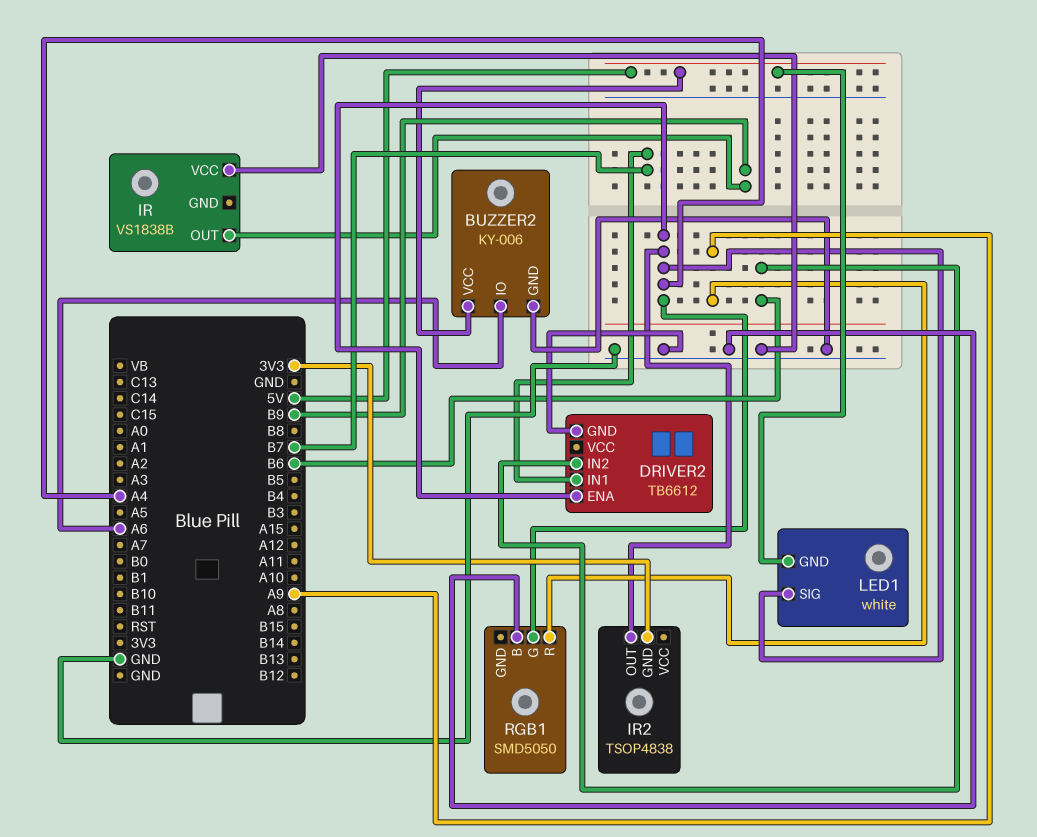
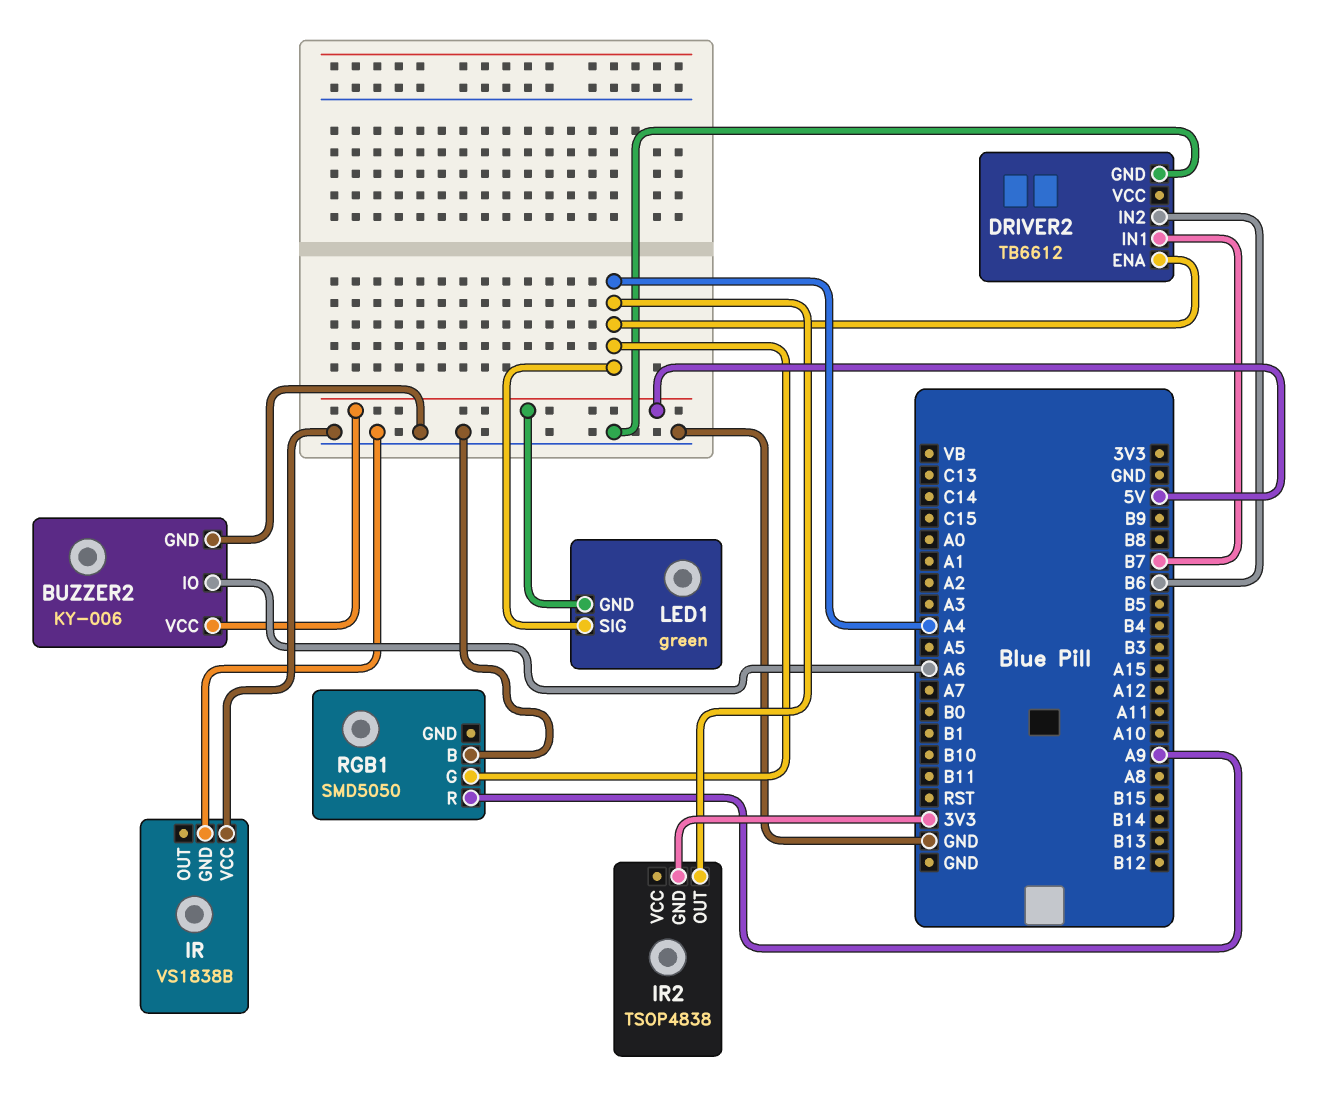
IR pin GND: none -> GND
IR pin OUT: B9 -> none
LED1: white -> green

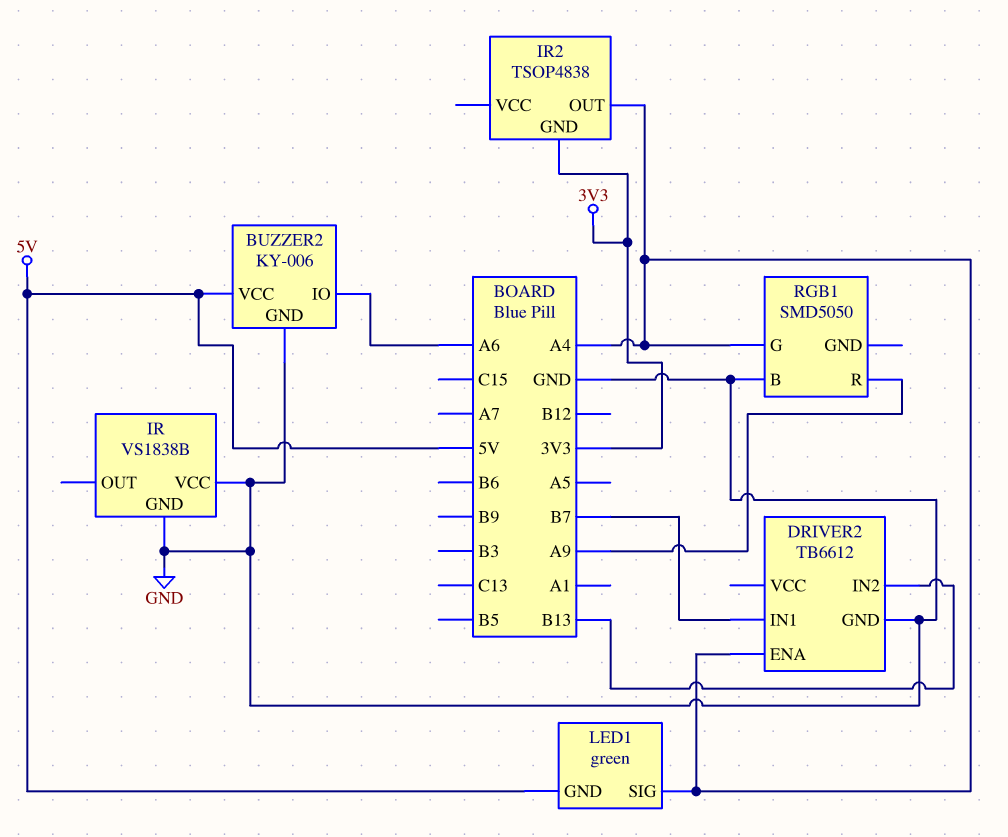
DRIVER2 pin IN2: B6 -> B13

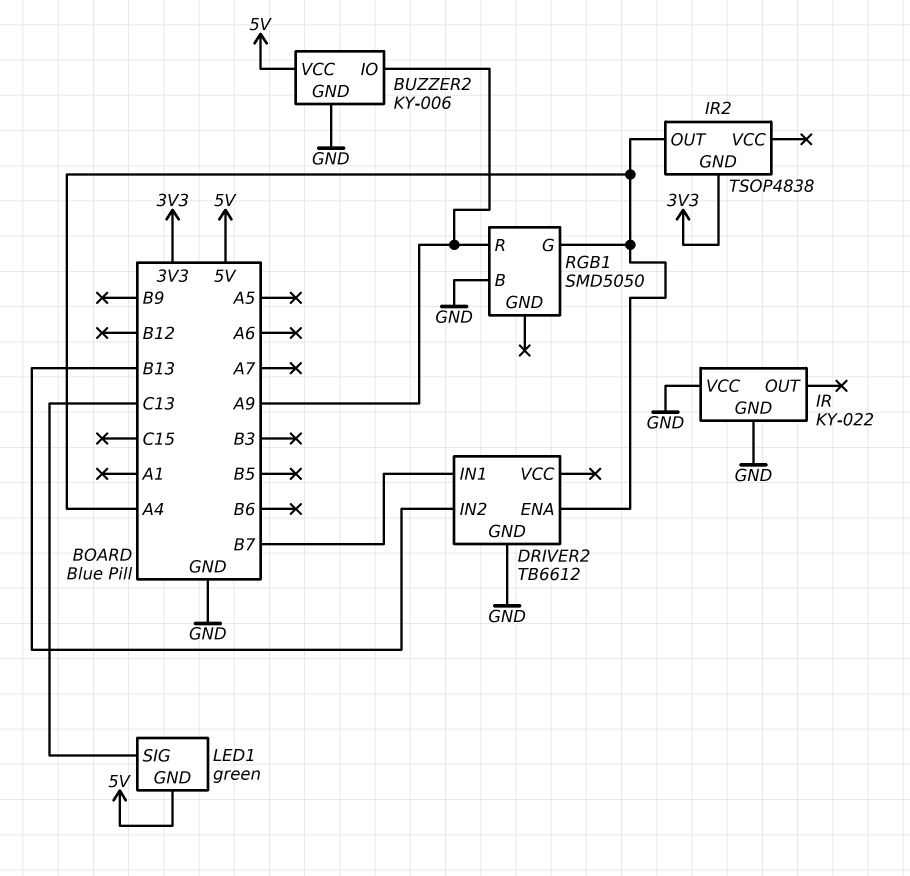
BUZZER2 pin IO: A6 -> A9
IR: VS1838B -> KY-022
LED1 pin SIG: A4 -> C13

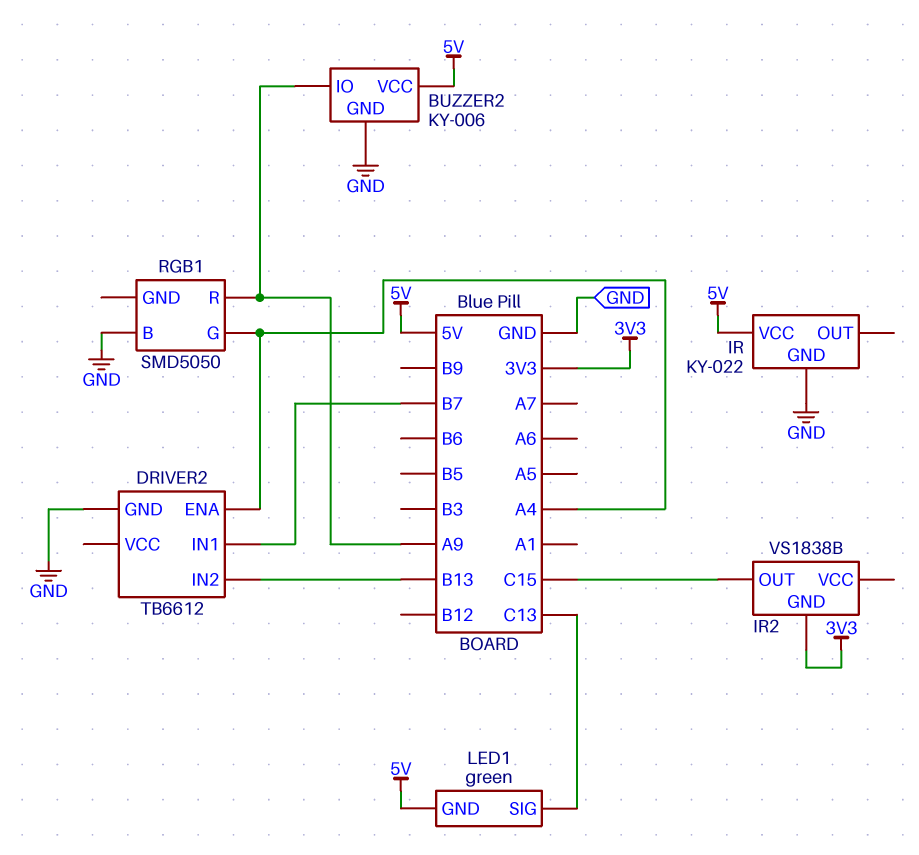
IR pin VCC: GND -> 5V
IR2: TSOP4838 -> VS1838B
IR2 pin OUT: A4 -> C15

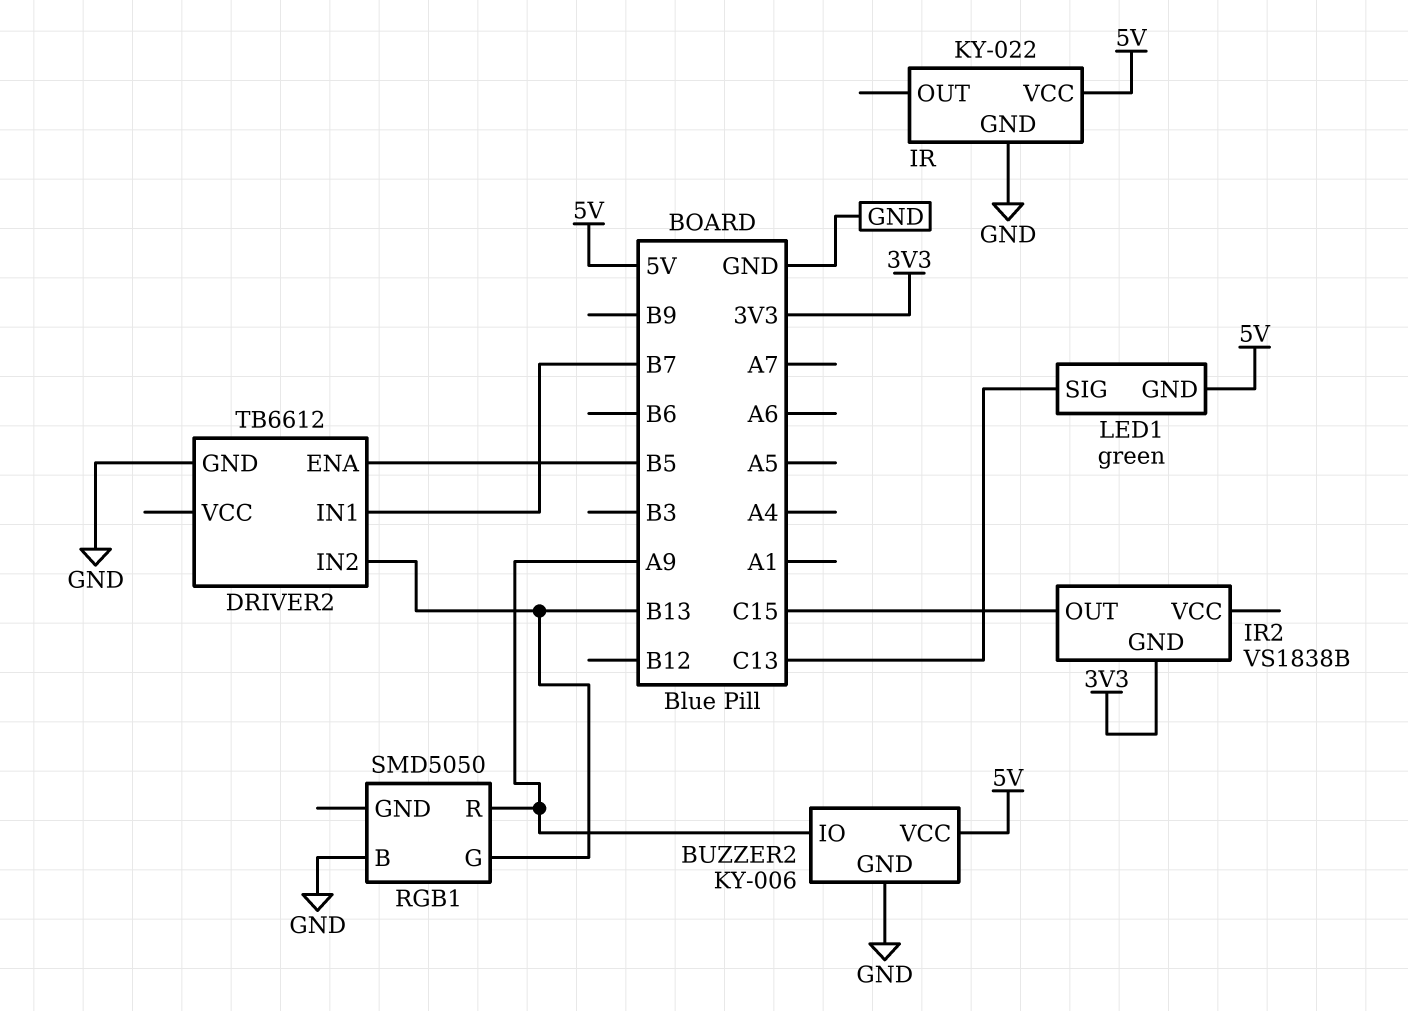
DRIVER2 pin ENA: A4 -> B5
RGB1 pin G: A4 -> B13

